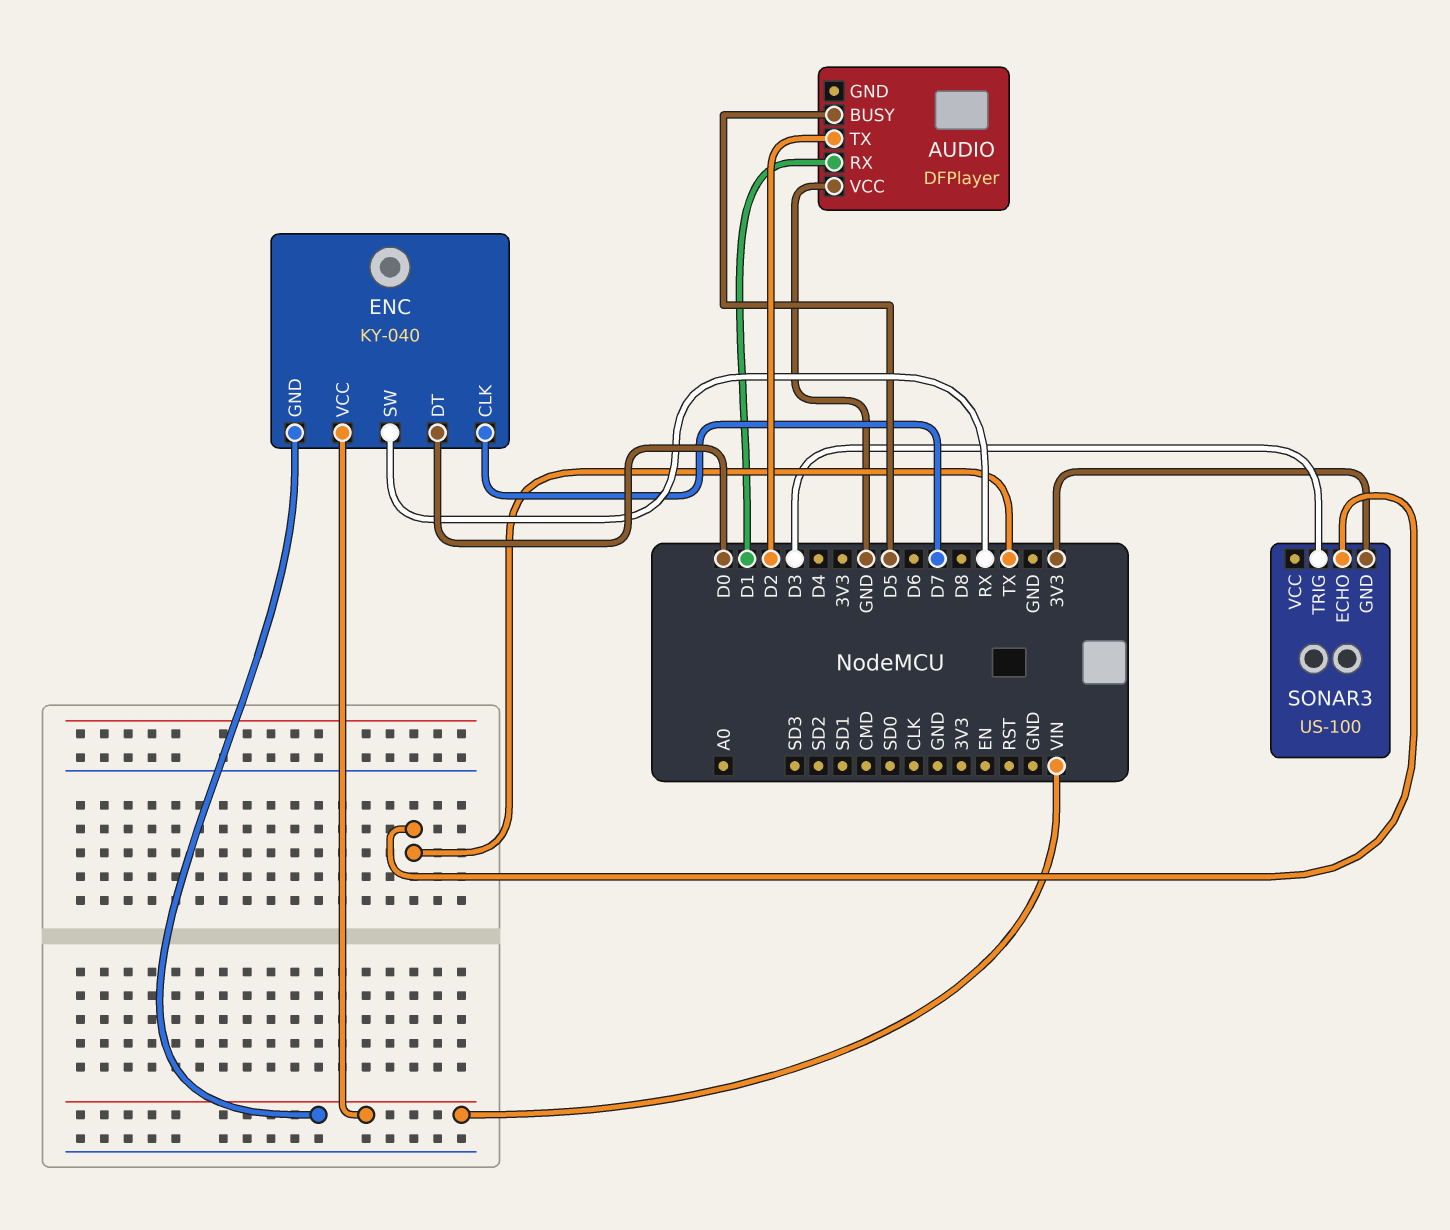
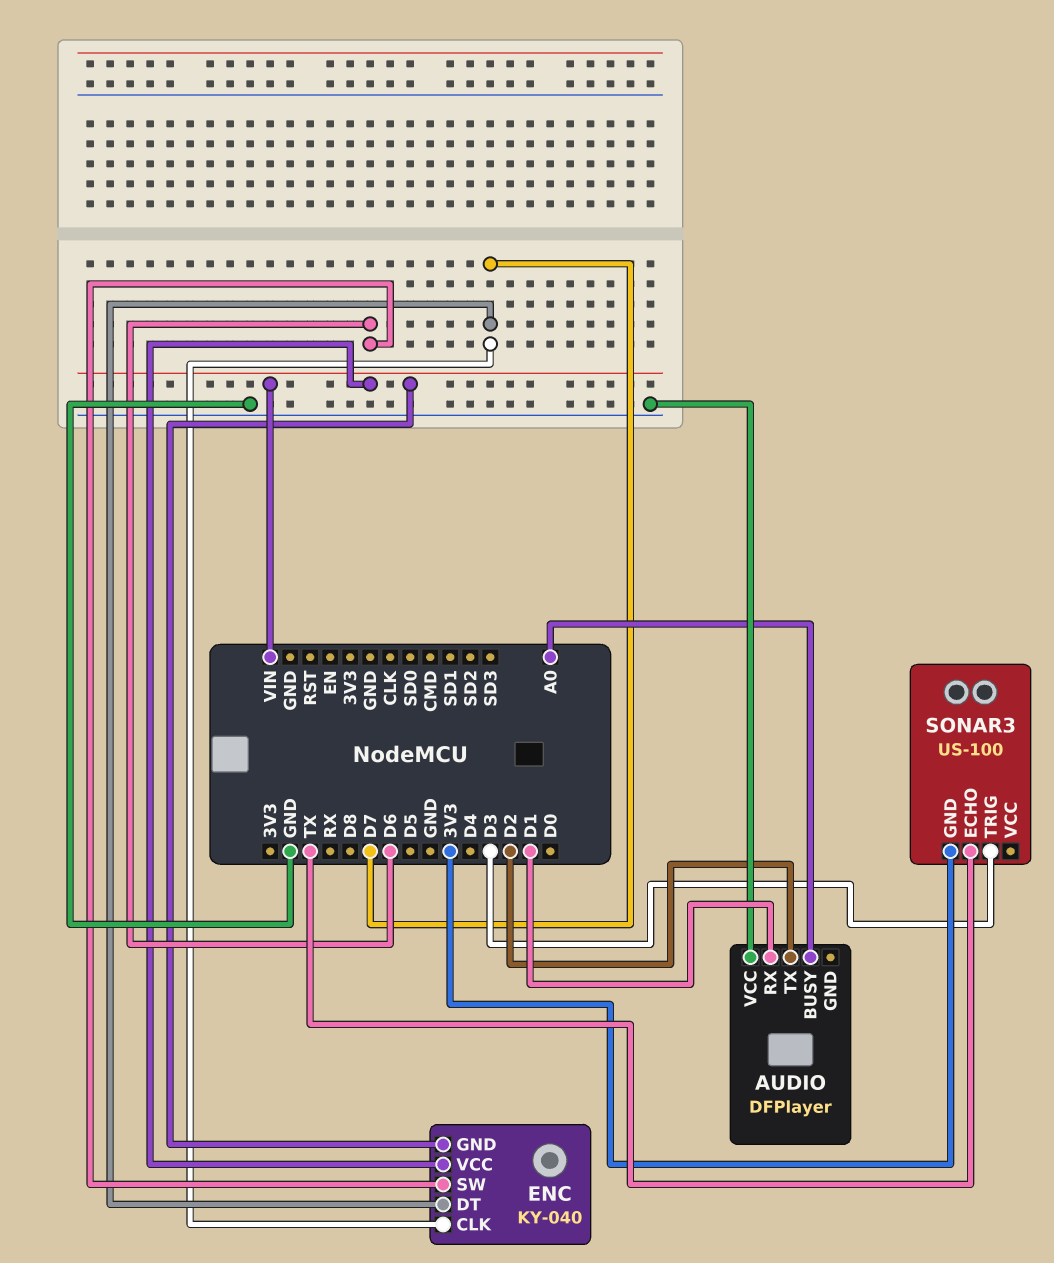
AUDIO pin BUSY: D5 -> A0
ENC pin DT: D0 -> D7
ENC pin SW: RX -> D6

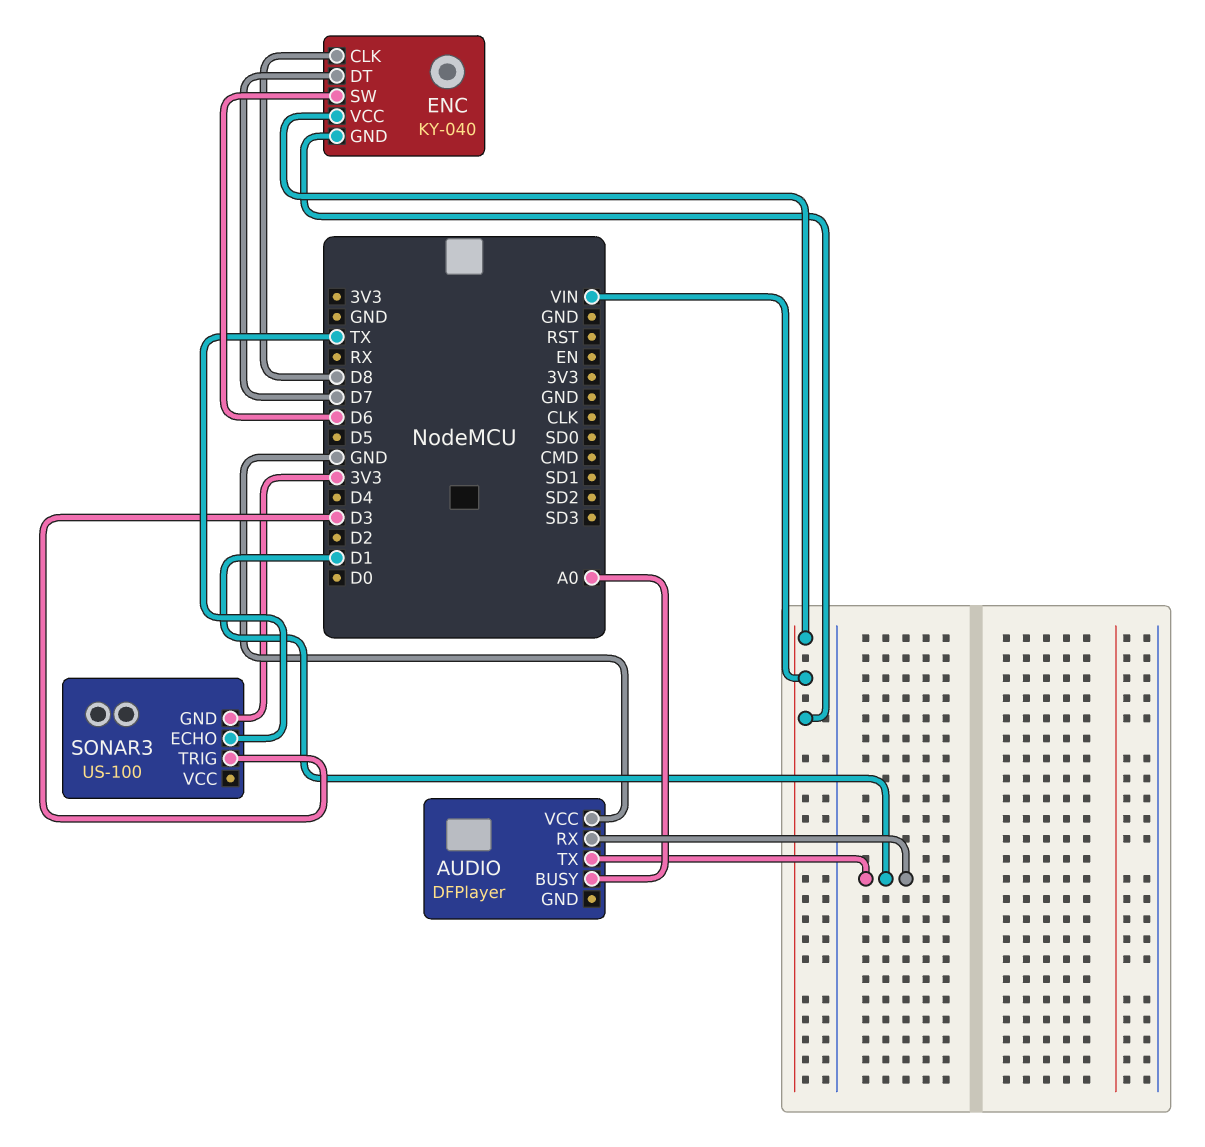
AUDIO pin TX: D2 -> D1
ENC pin CLK: D7 -> D8

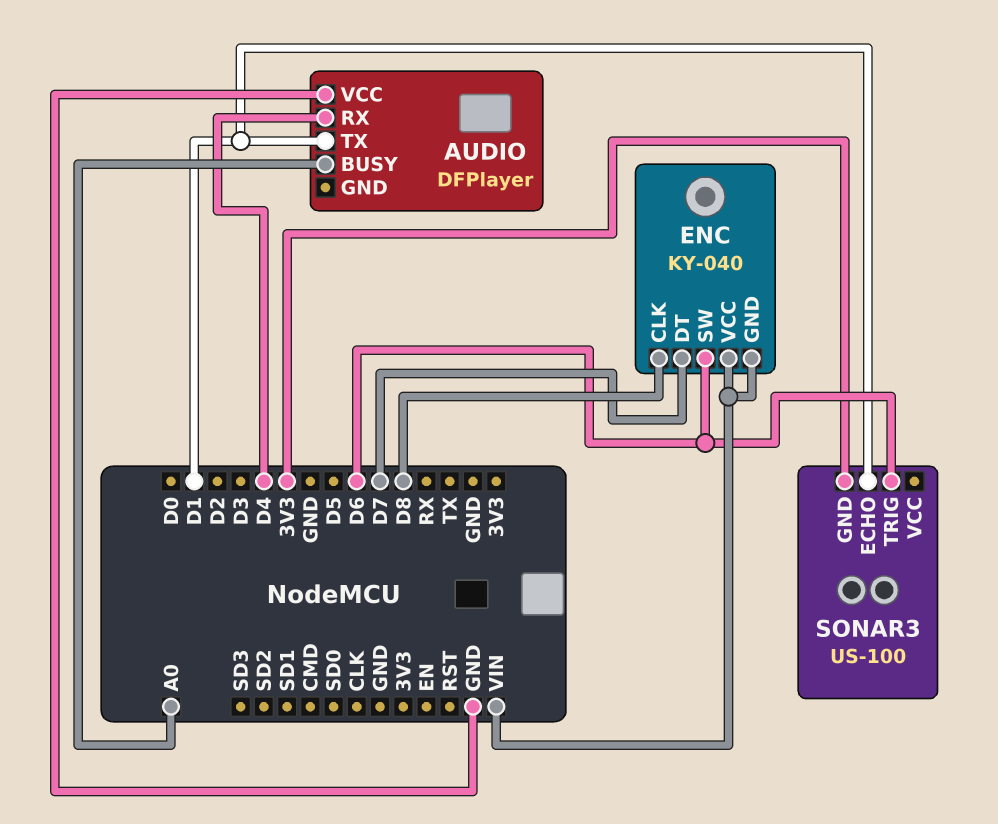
AUDIO pin RX: D1 -> D4
SONAR3 pin ECHO: TX -> D1
SONAR3 pin TRIG: D3 -> D6

